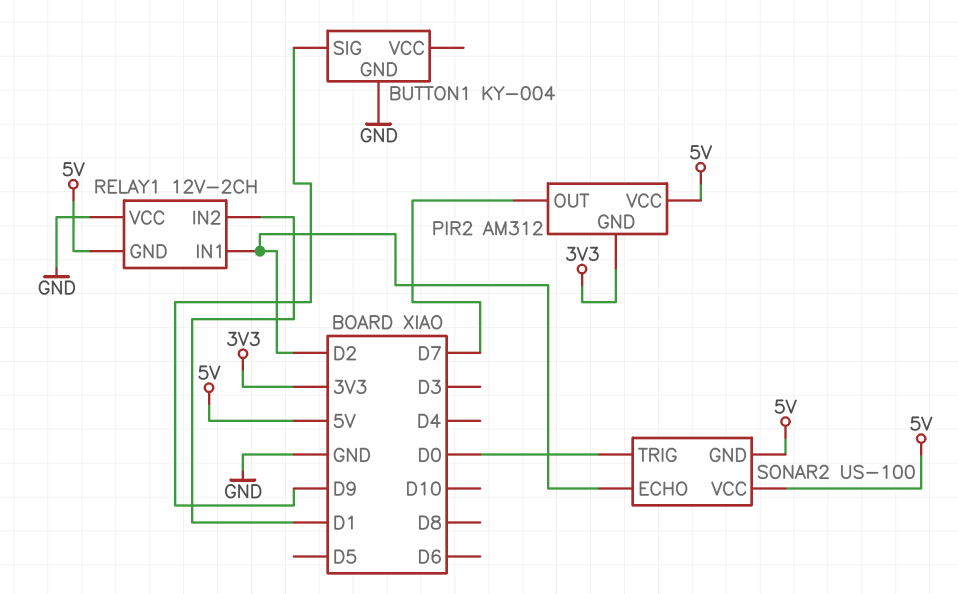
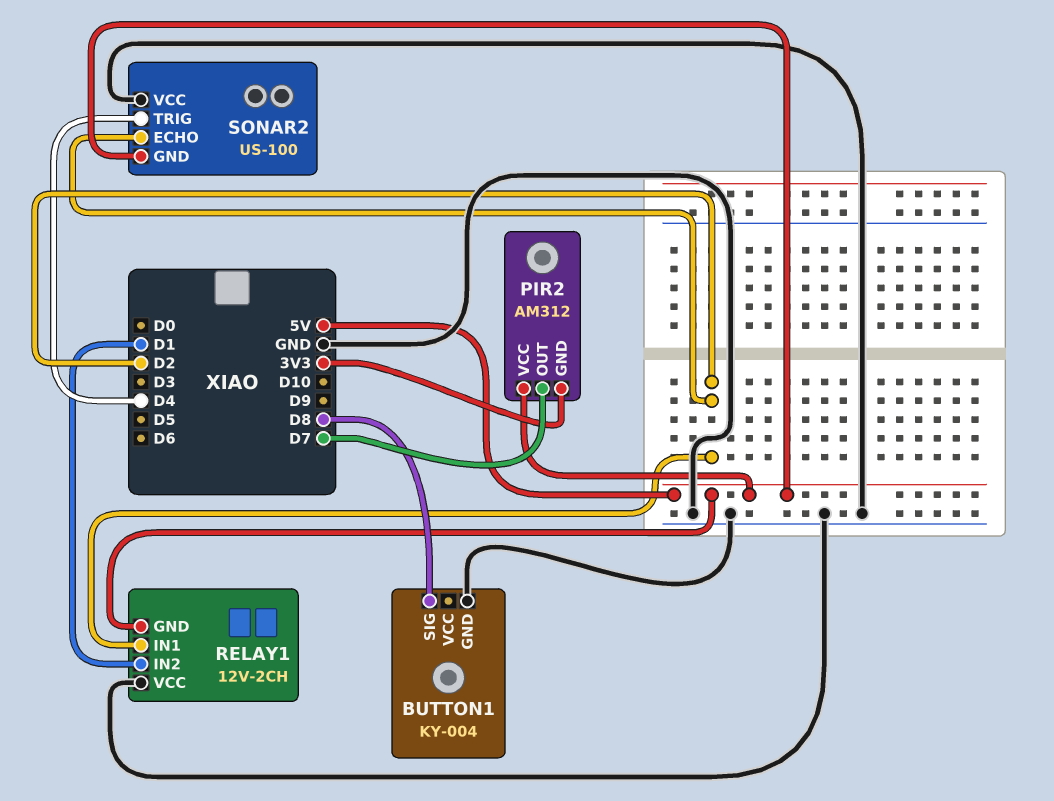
BUTTON1 pin SIG: D9 -> D8
SONAR2 pin TRIG: D0 -> D4
SONAR2 pin VCC: 5V -> GND

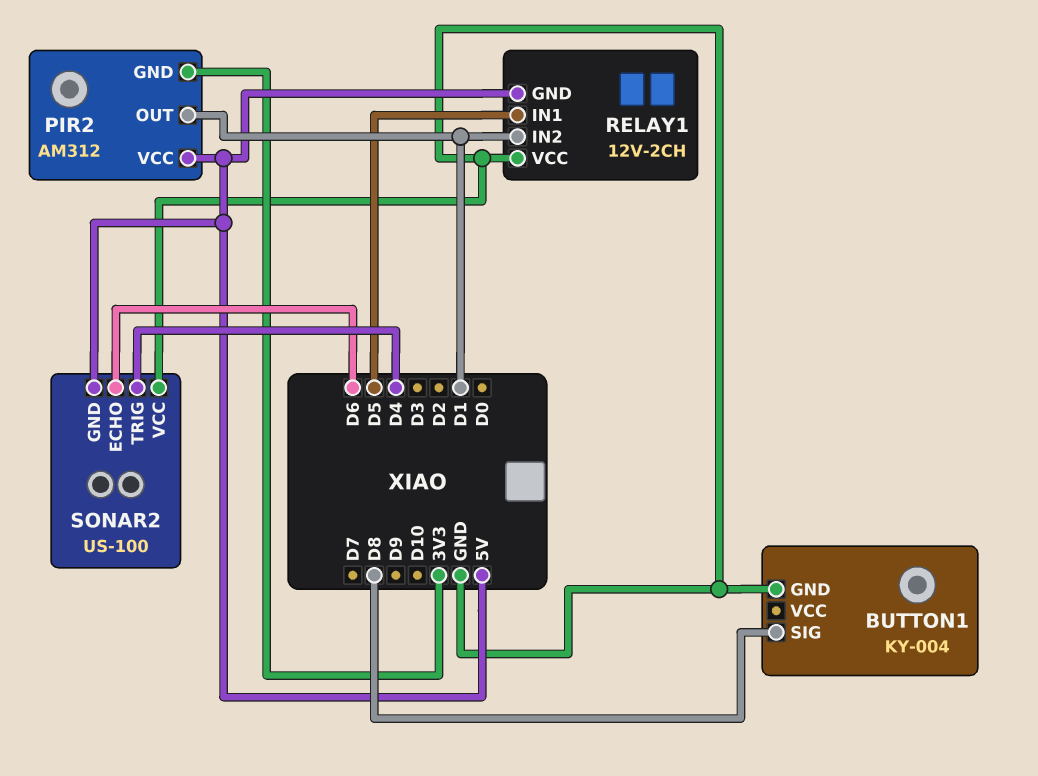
PIR2 pin OUT: D7 -> D1
RELAY1 pin IN1: D2 -> D5
SONAR2 pin ECHO: D2 -> D6

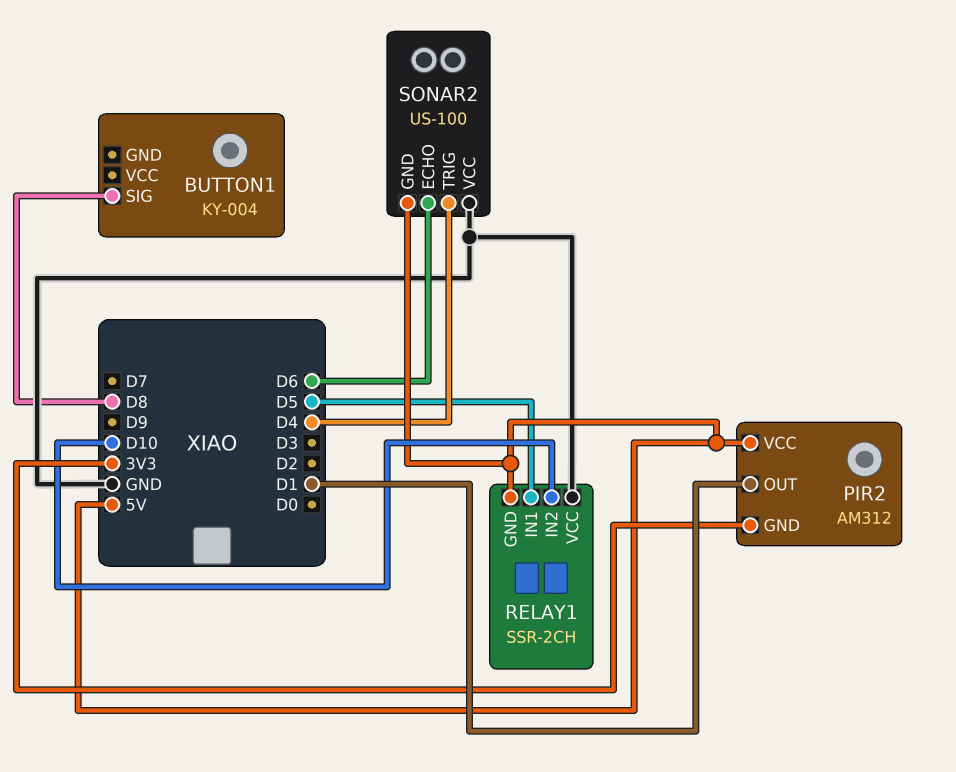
BUTTON1 pin GND: GND -> none
RELAY1: 12V-2CH -> SSR-2CH
RELAY1 pin IN2: D1 -> D10

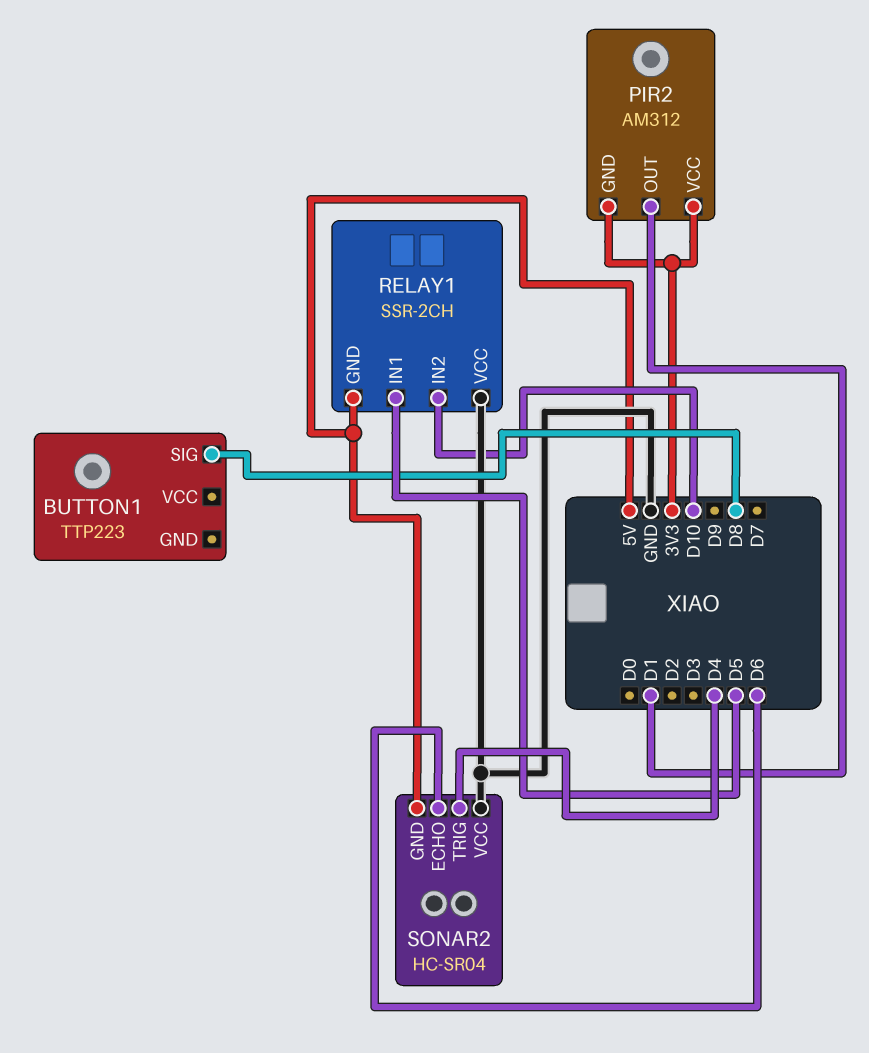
BUTTON1: KY-004 -> TTP223
PIR2 pin VCC: 5V -> 3V3
SONAR2: US-100 -> HC-SR04

